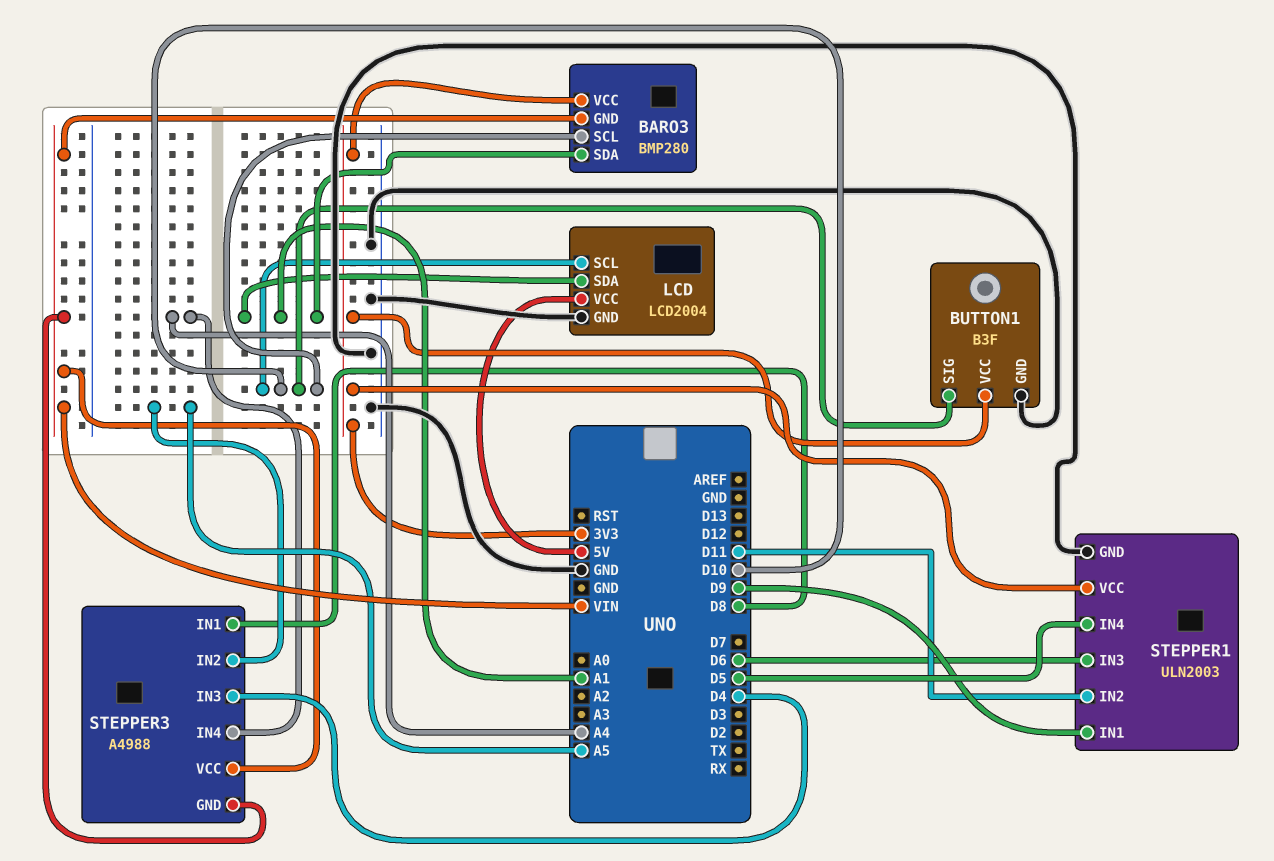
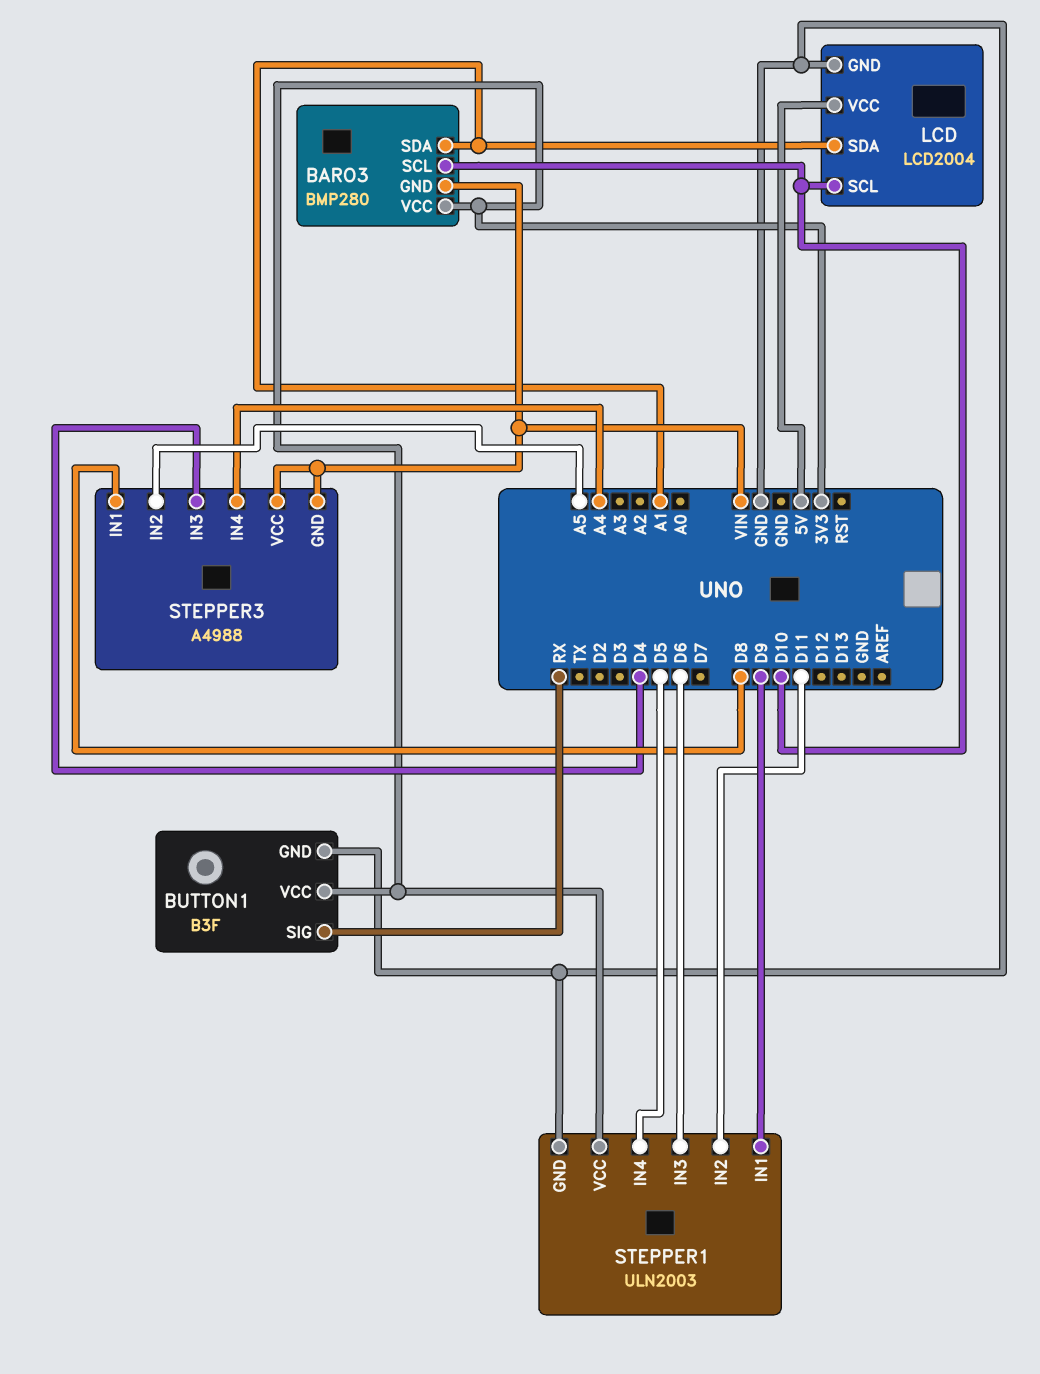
BUTTON1 pin SIG: D10 -> RX

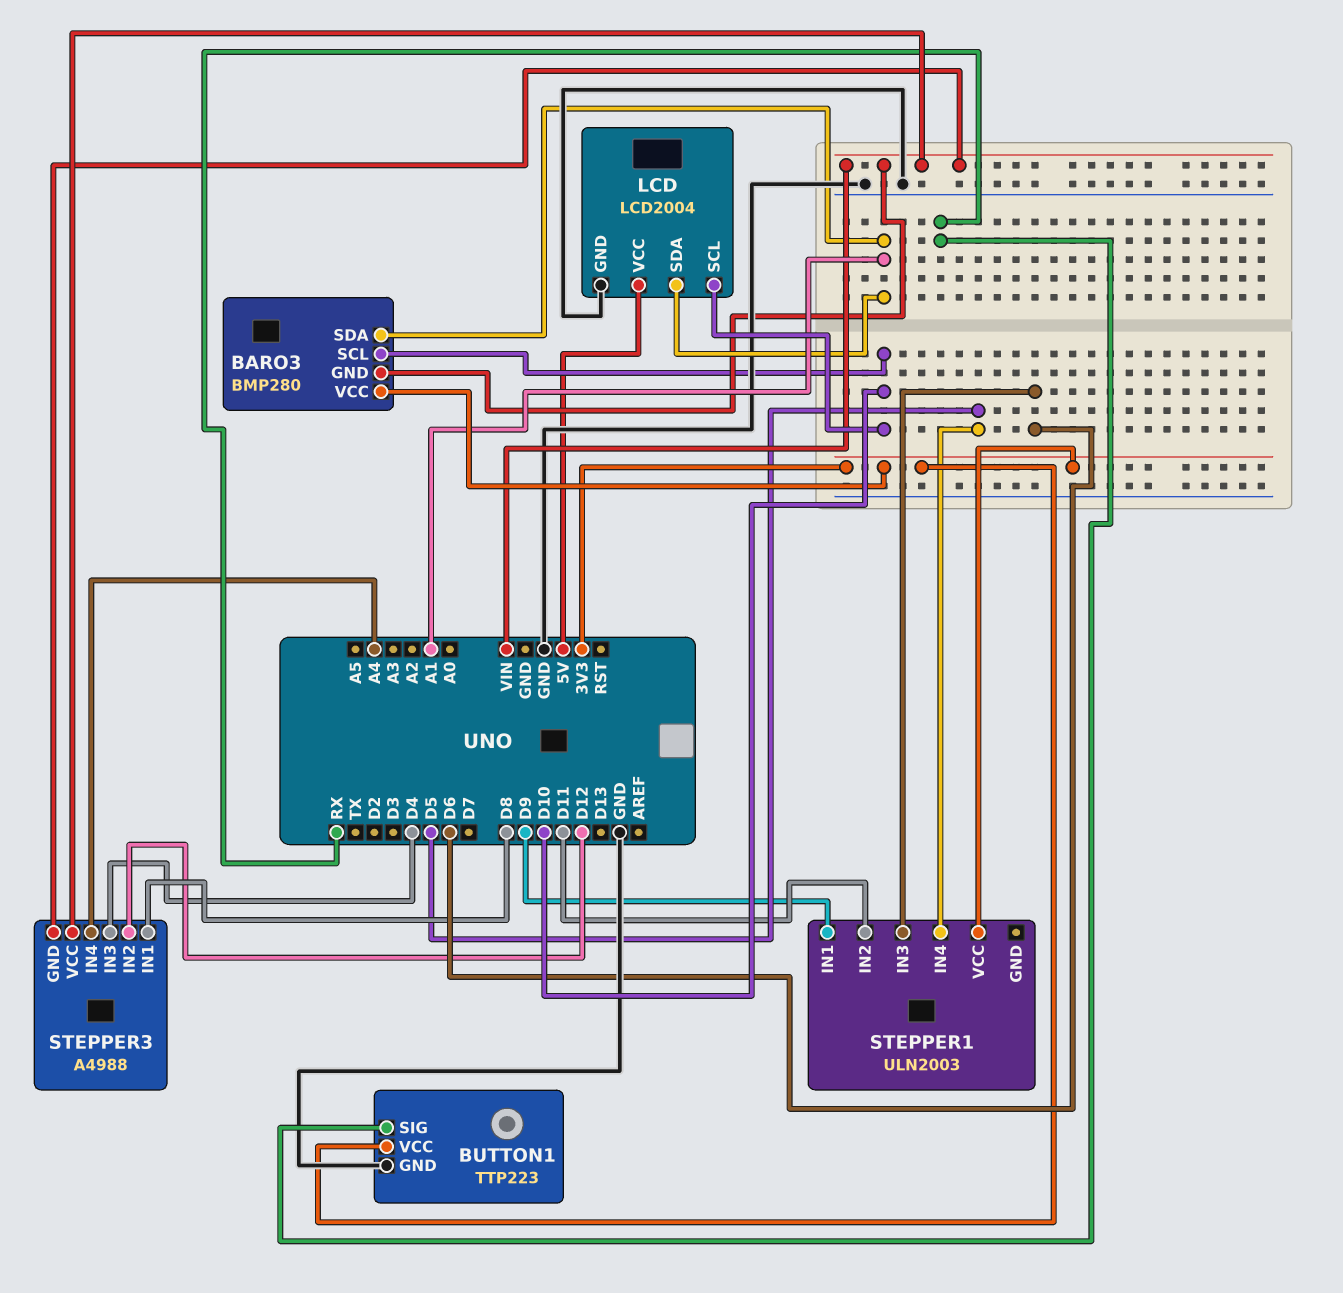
BUTTON1: B3F -> TTP223
STEPPER1 pin GND: GND -> none
STEPPER3 pin IN2: A5 -> D12

